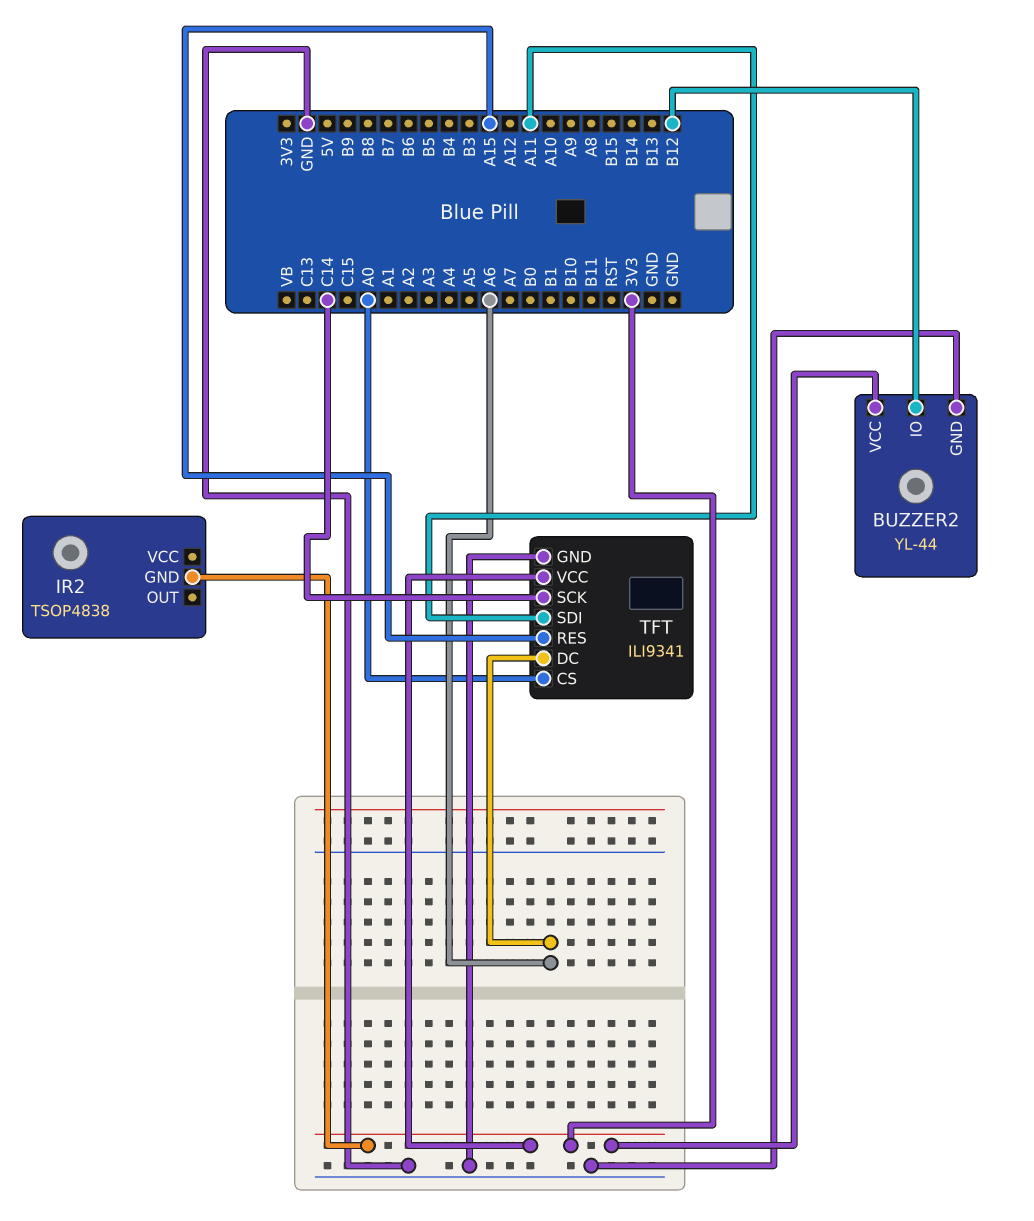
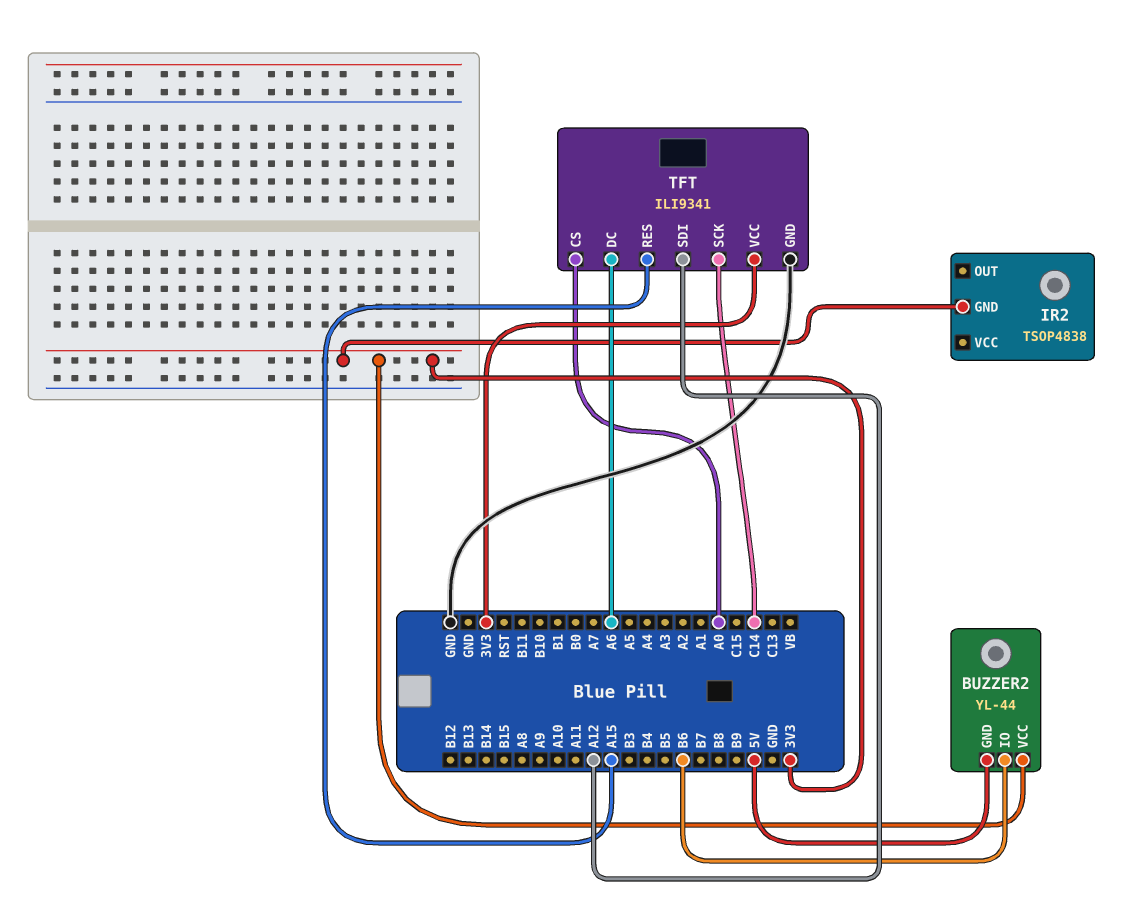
BUZZER2 pin GND: GND -> 5V
BUZZER2 pin IO: B12 -> B6
TFT pin SDI: A11 -> A12

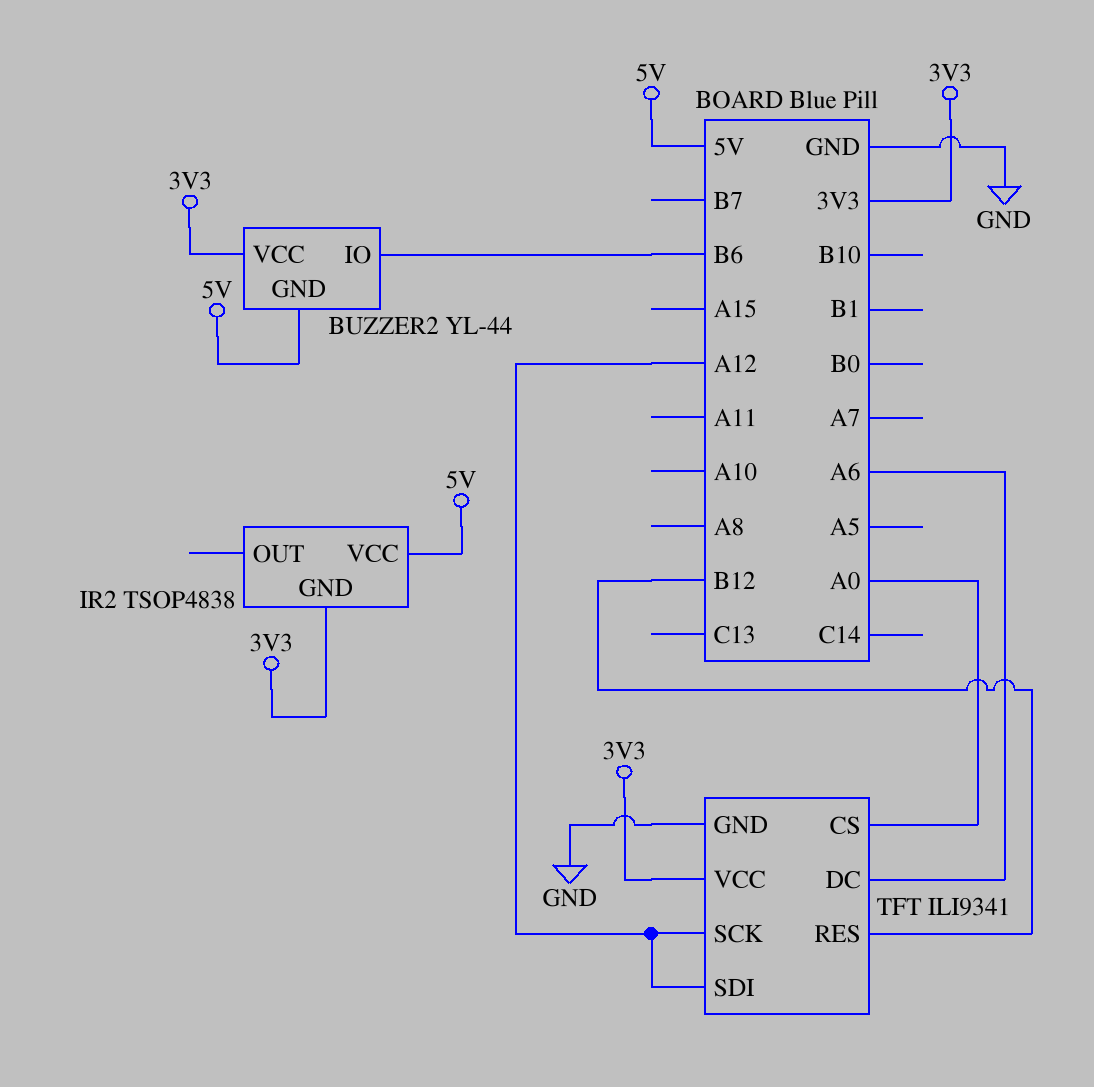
IR2 pin VCC: none -> 5V
TFT pin RES: A15 -> B12
TFT pin SCK: C14 -> A12

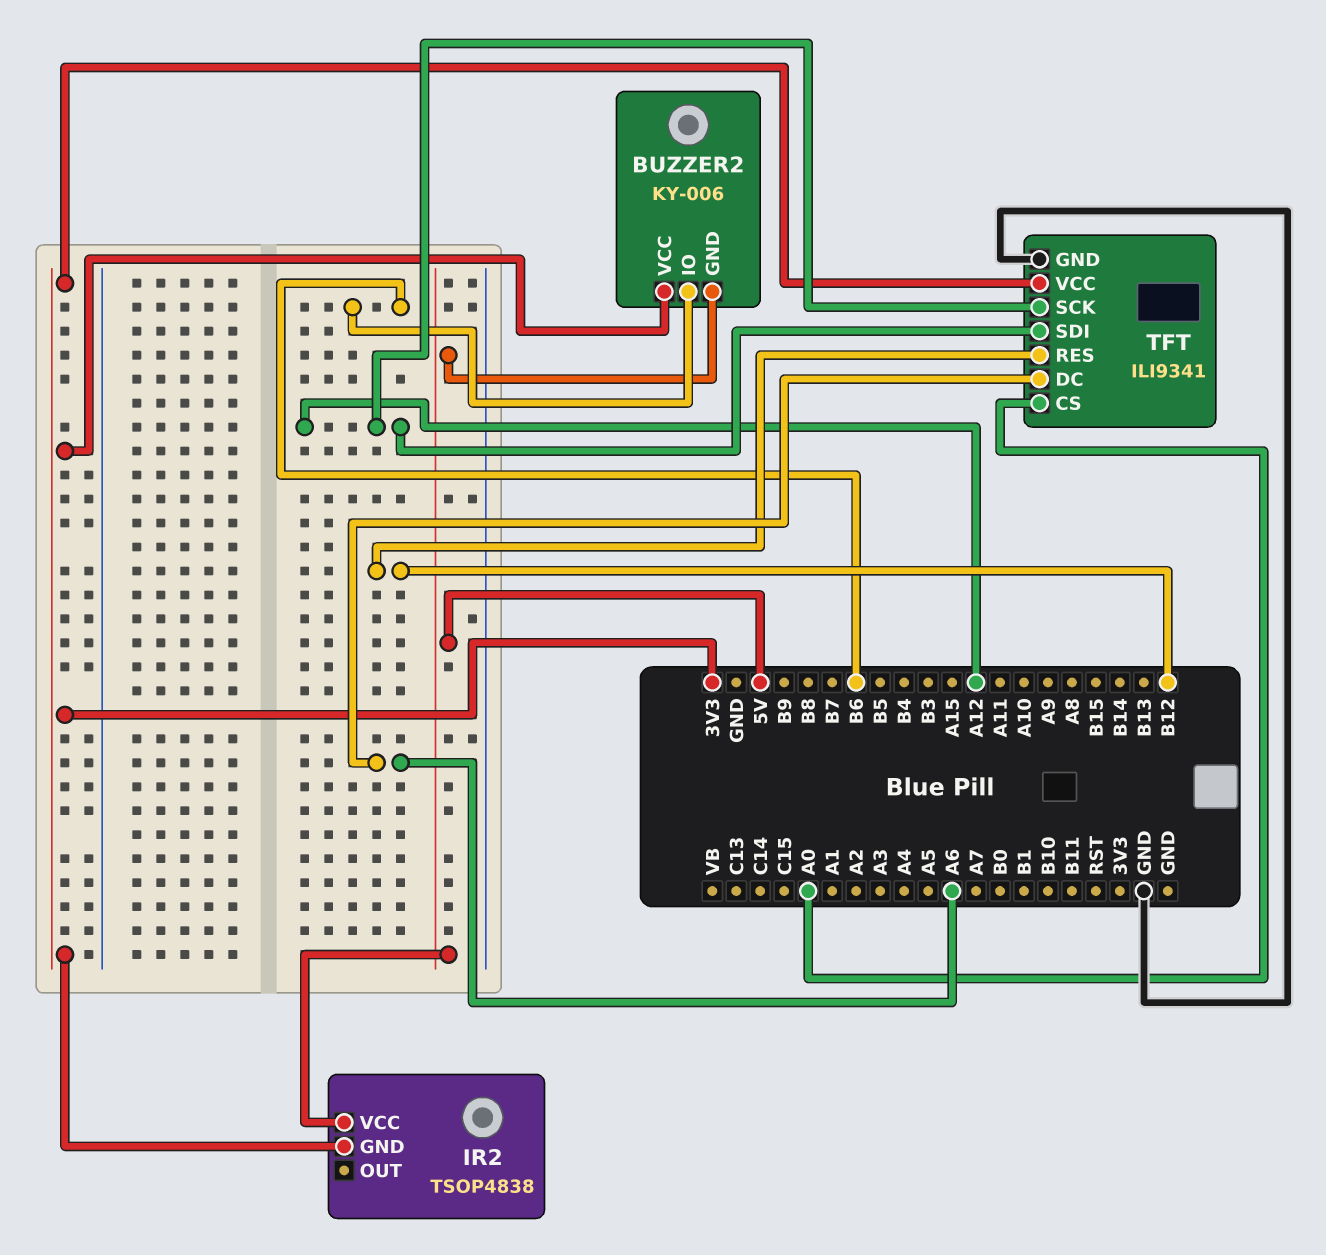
BUZZER2: YL-44 -> KY-006

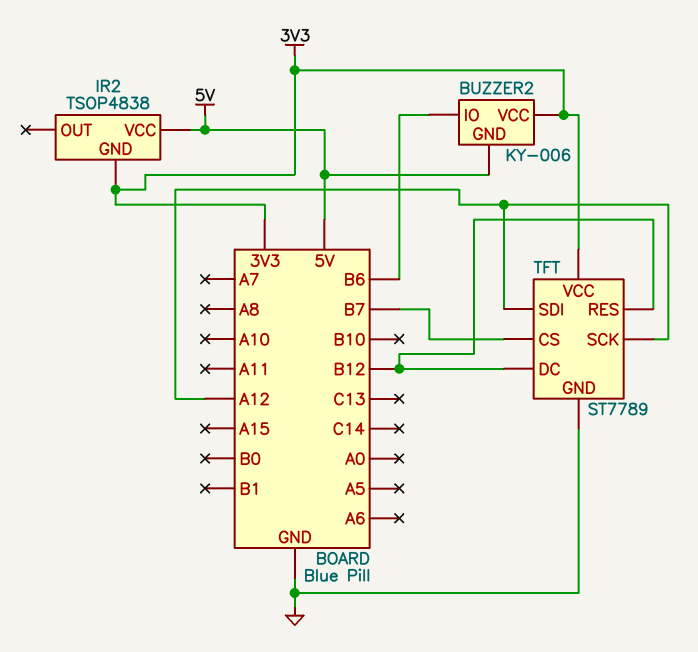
TFT: ILI9341 -> ST7789
TFT pin CS: A0 -> B7
TFT pin DC: A6 -> B12

